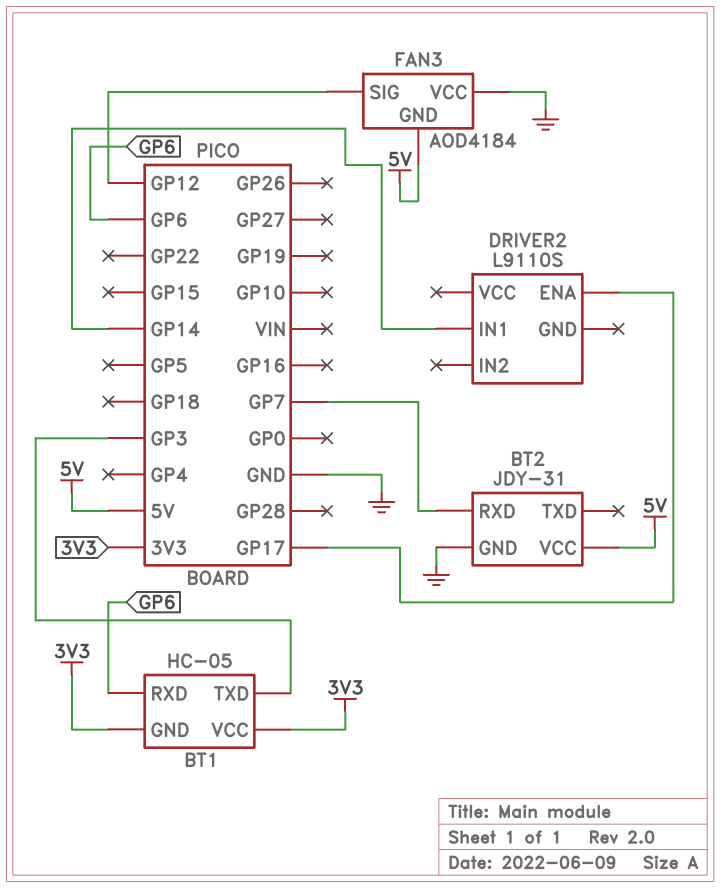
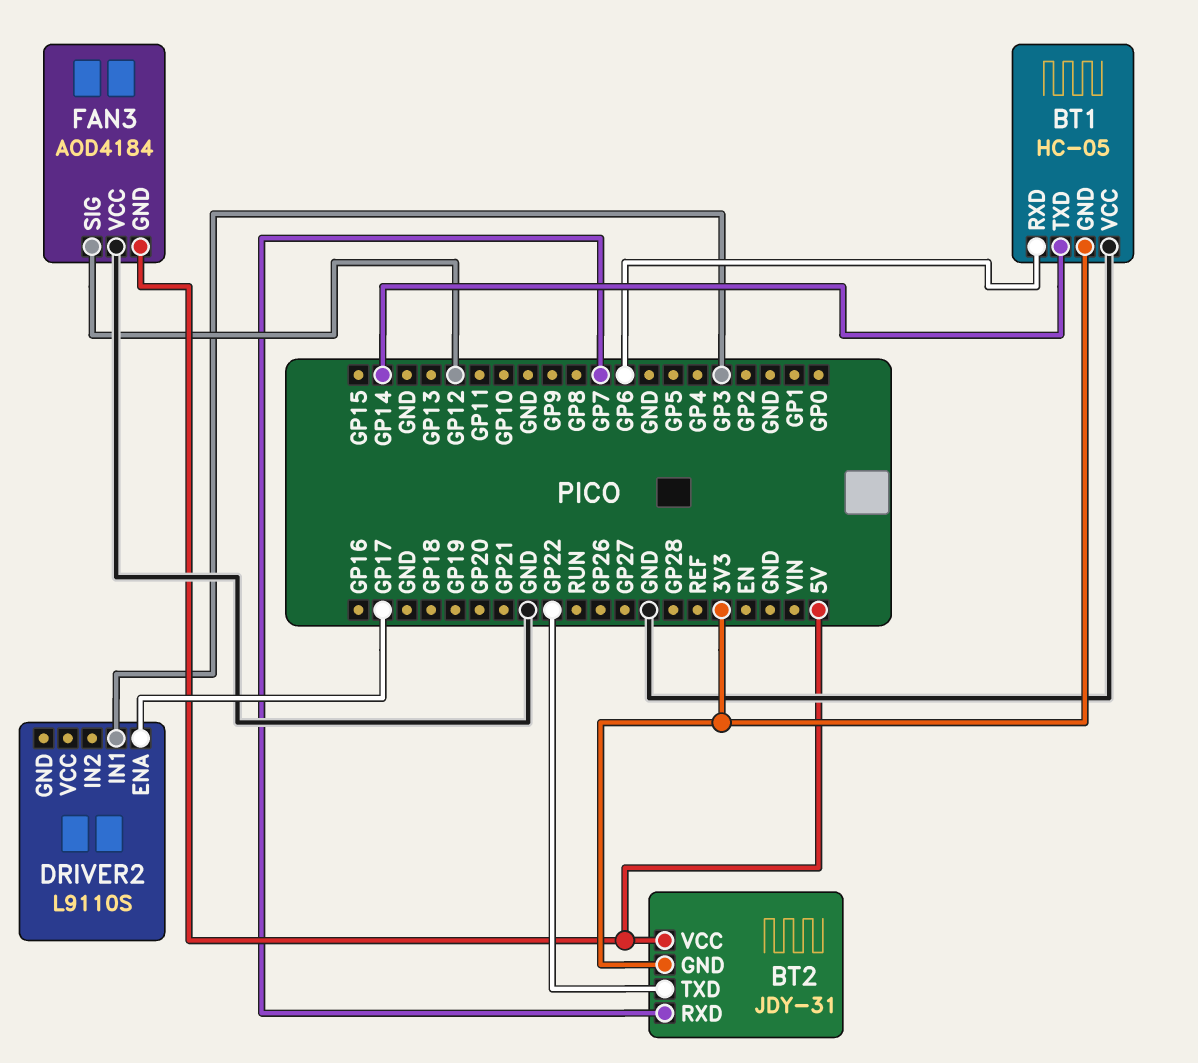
BT1 pin TXD: GP3 -> GP14
BT1 pin VCC: 3V3 -> GND
BT2 pin GND: GND -> 3V3
BT2 pin TXD: none -> GP22
DRIVER2 pin IN1: GP14 -> GP3

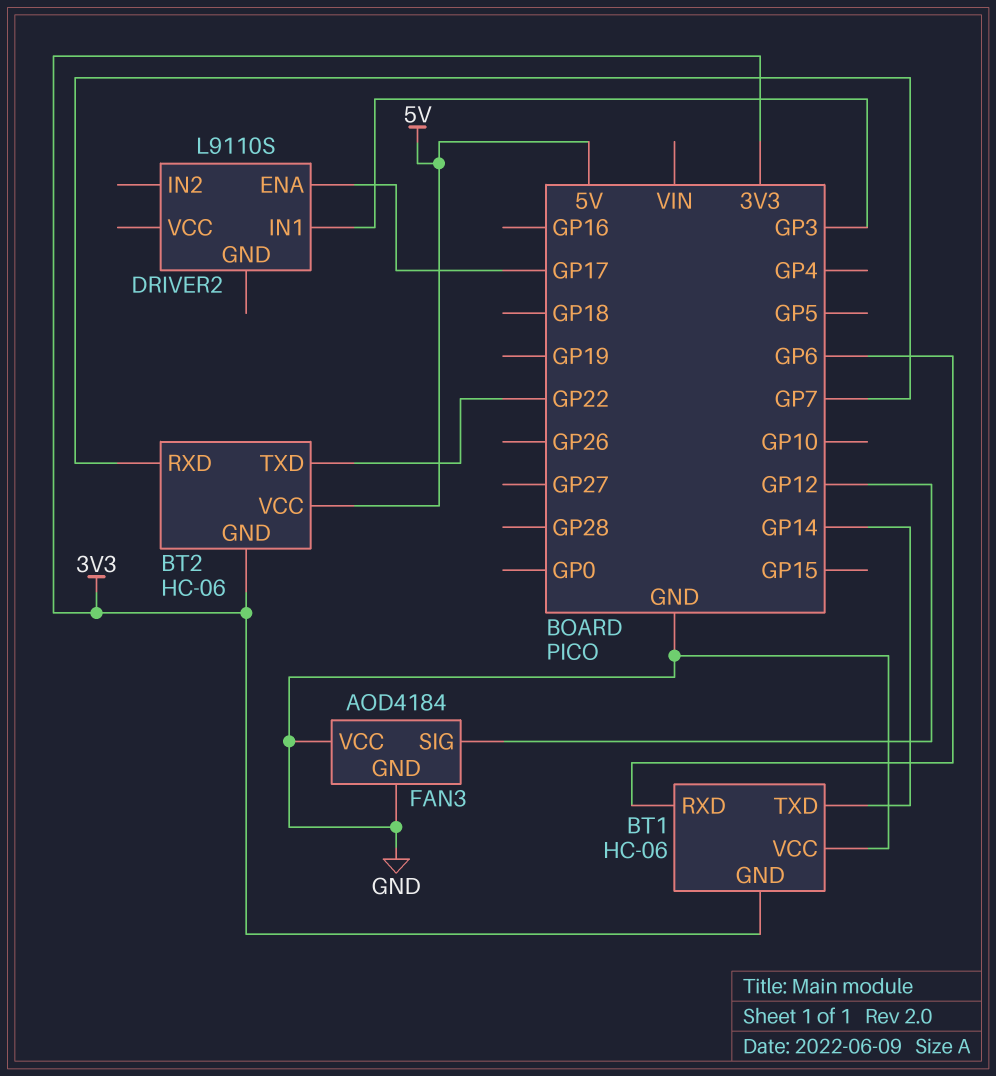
BT1: HC-05 -> HC-06
BT2: JDY-31 -> HC-06
FAN3 pin GND: 5V -> GND

